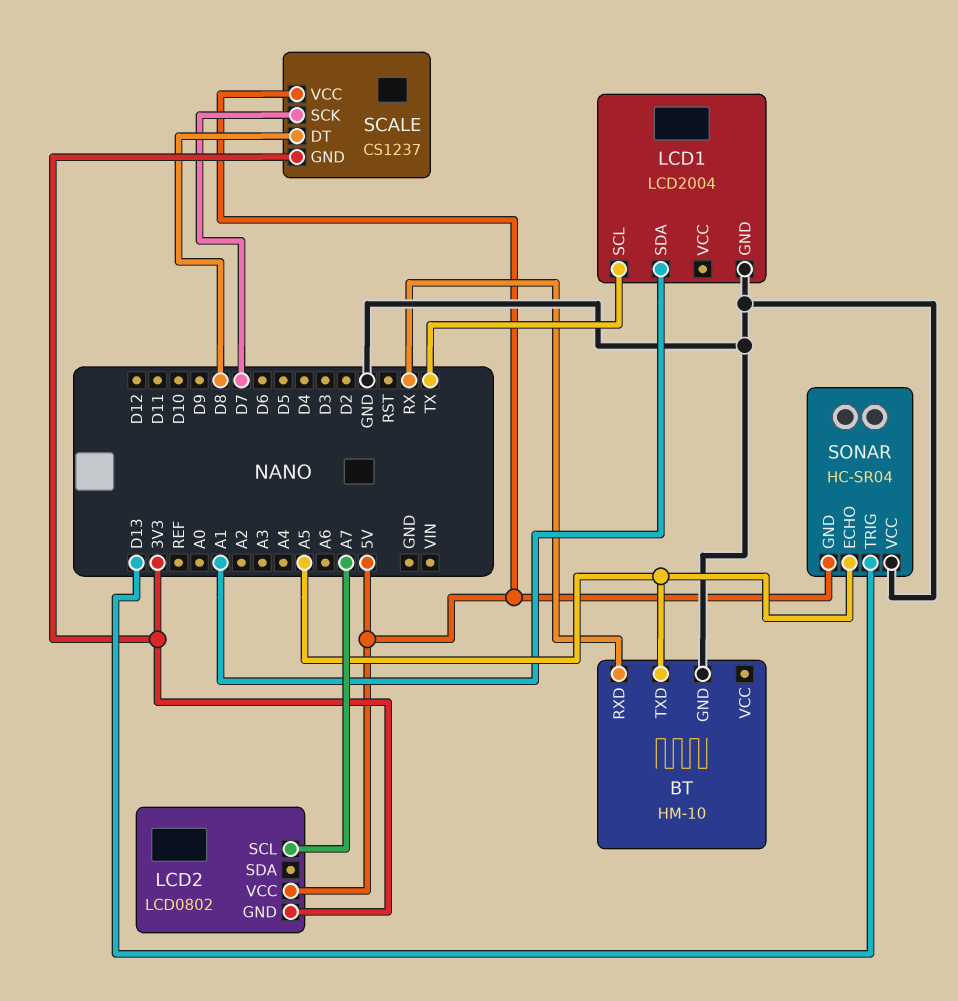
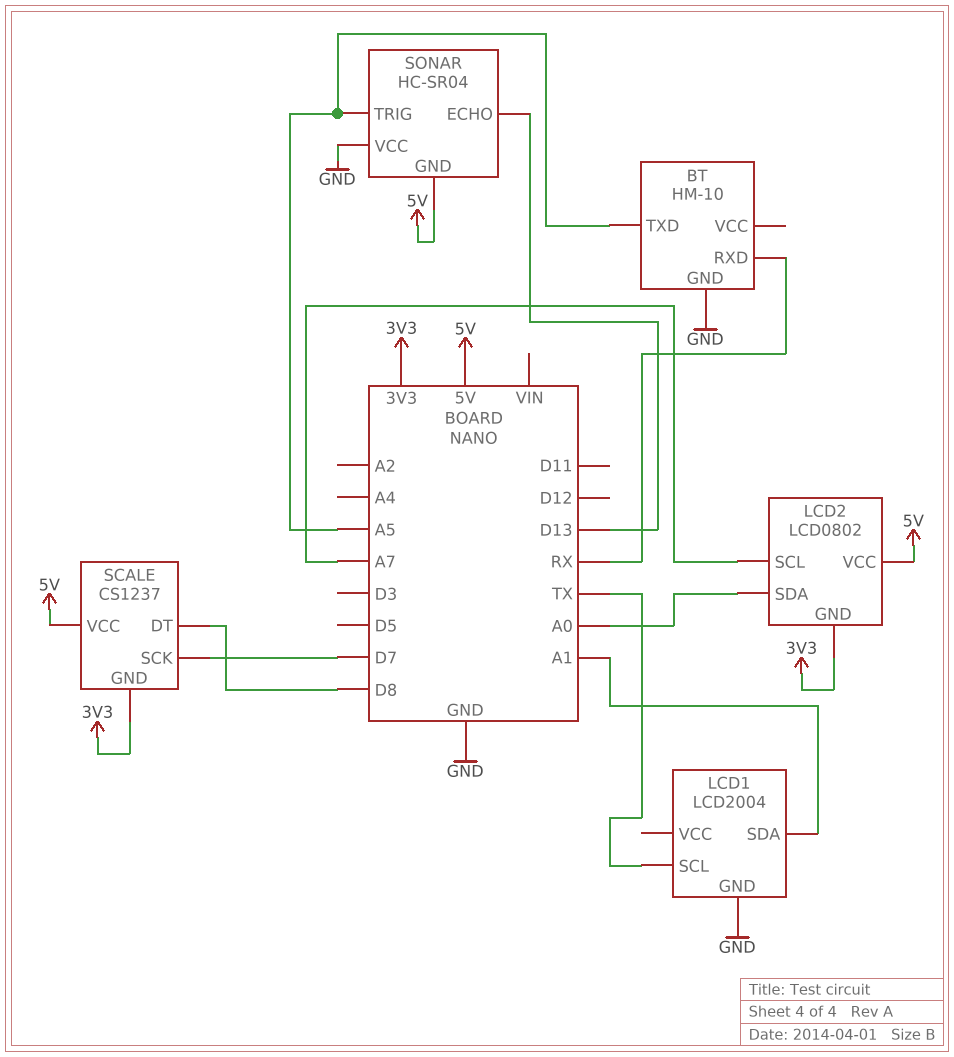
LCD2 pin SDA: none -> A0
SONAR pin ECHO: A5 -> D13
SONAR pin TRIG: D13 -> A5

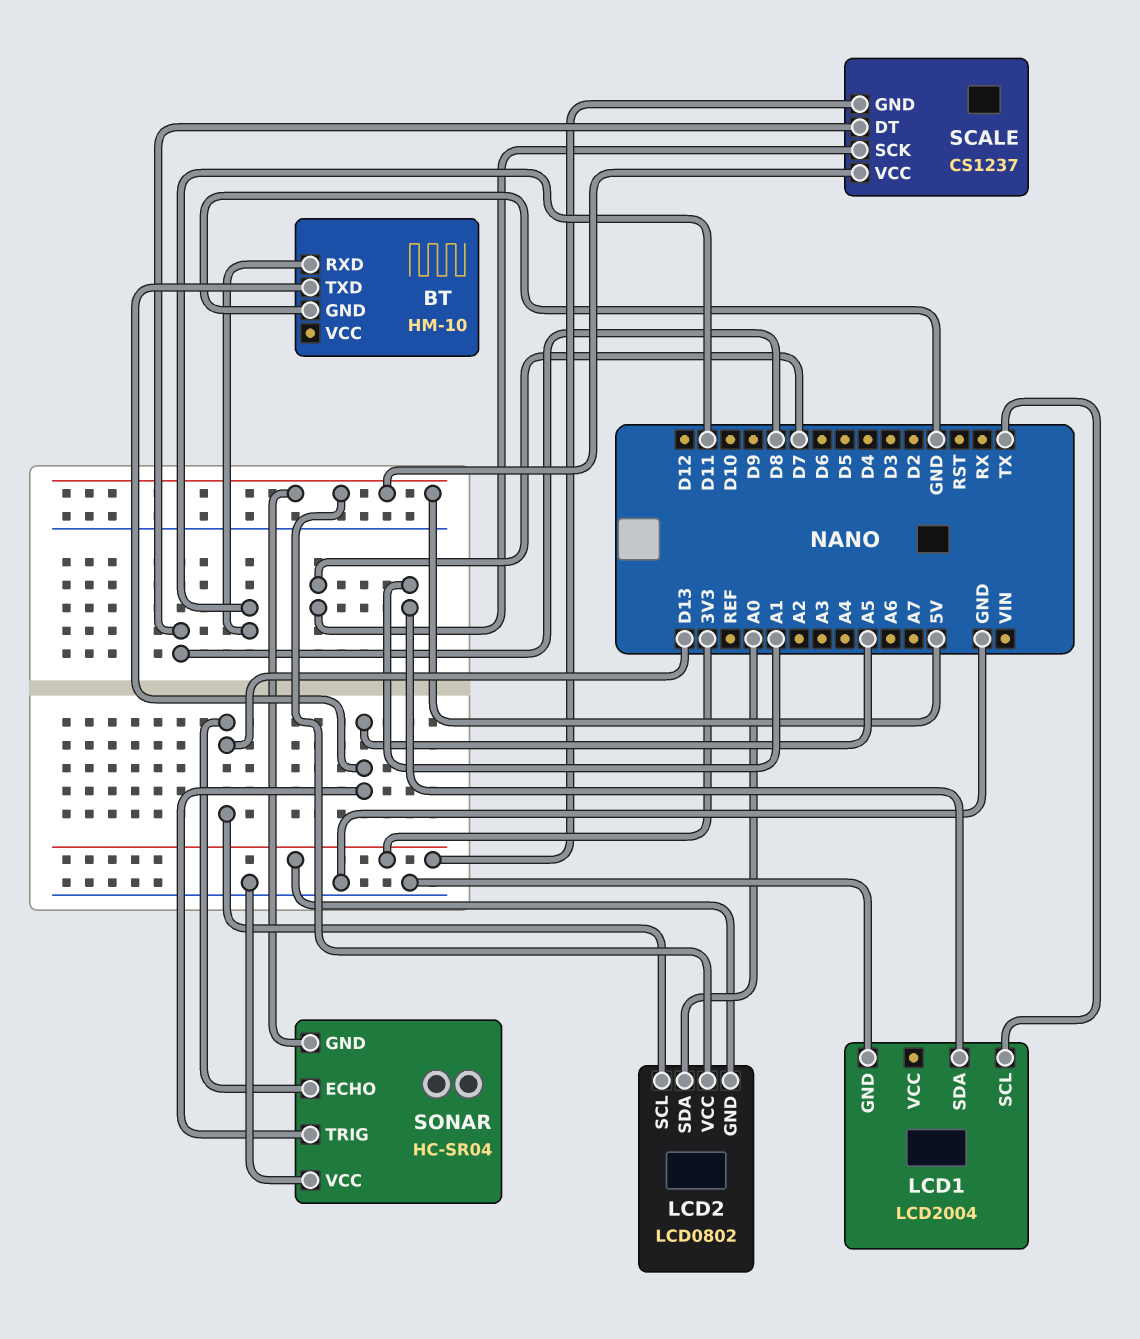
BT pin RXD: RX -> D11
LCD2 pin SCL: A7 -> D13

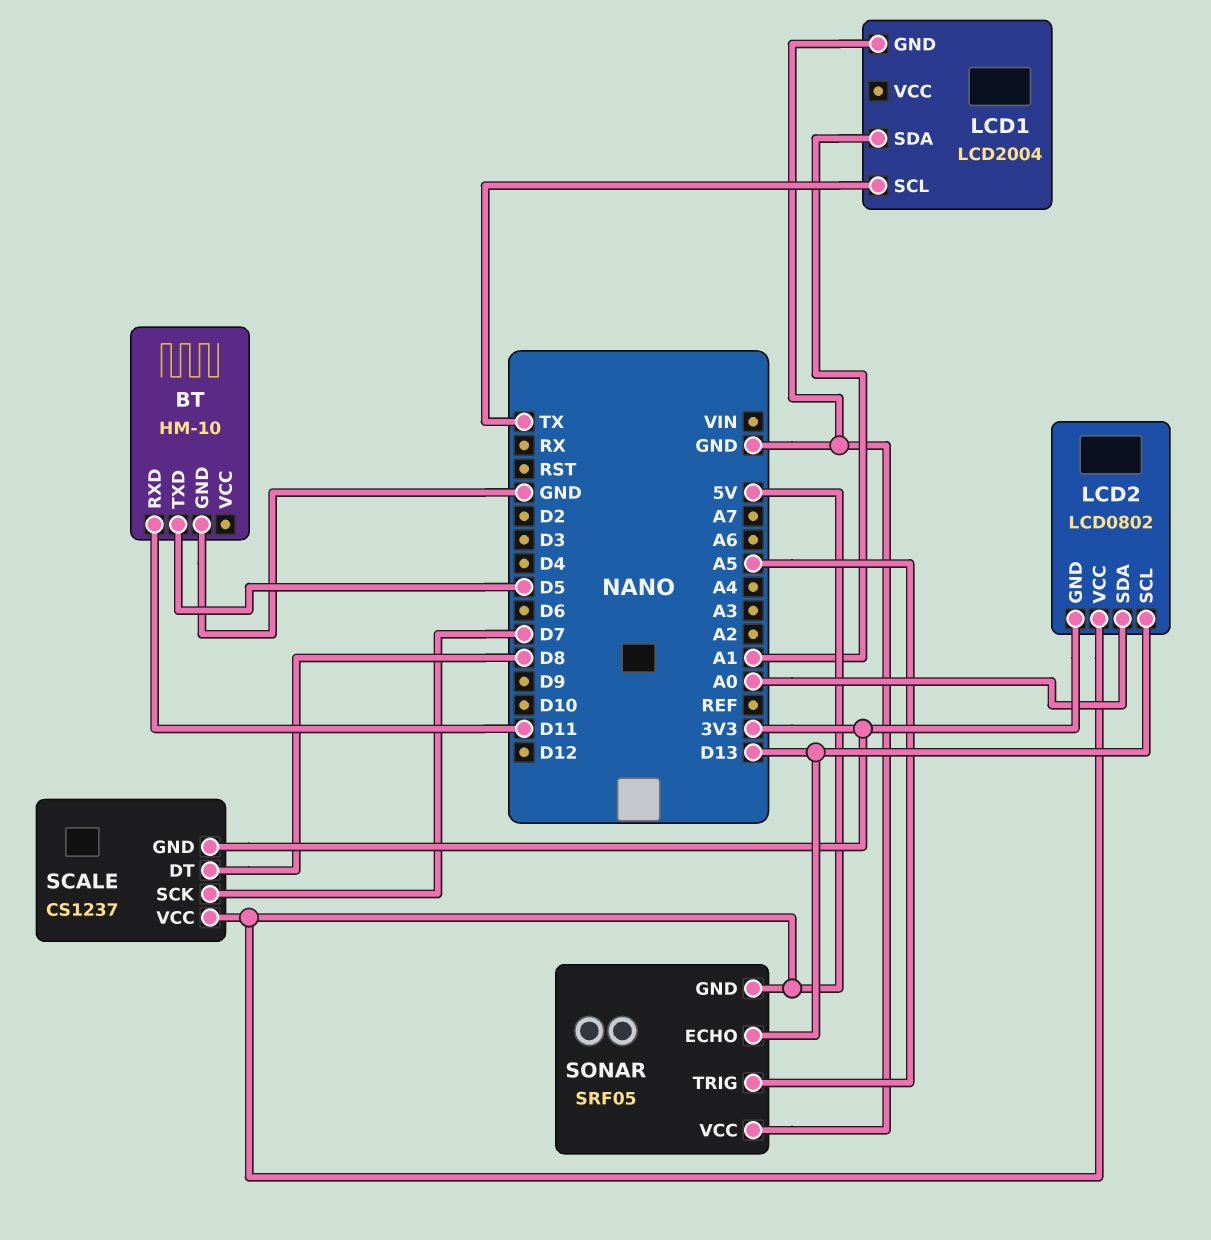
BT pin TXD: A5 -> D5
SONAR: HC-SR04 -> SRF05

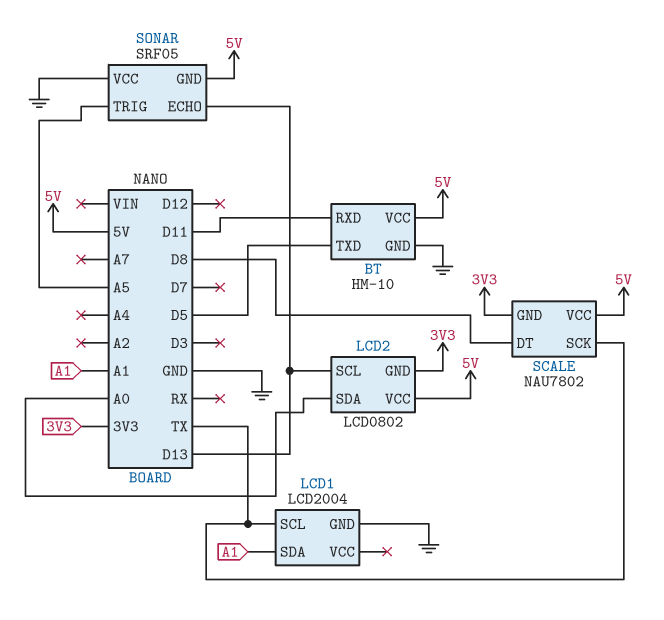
BT pin VCC: none -> 5V
SCALE: CS1237 -> NAU7802
SCALE pin SCK: D7 -> TX

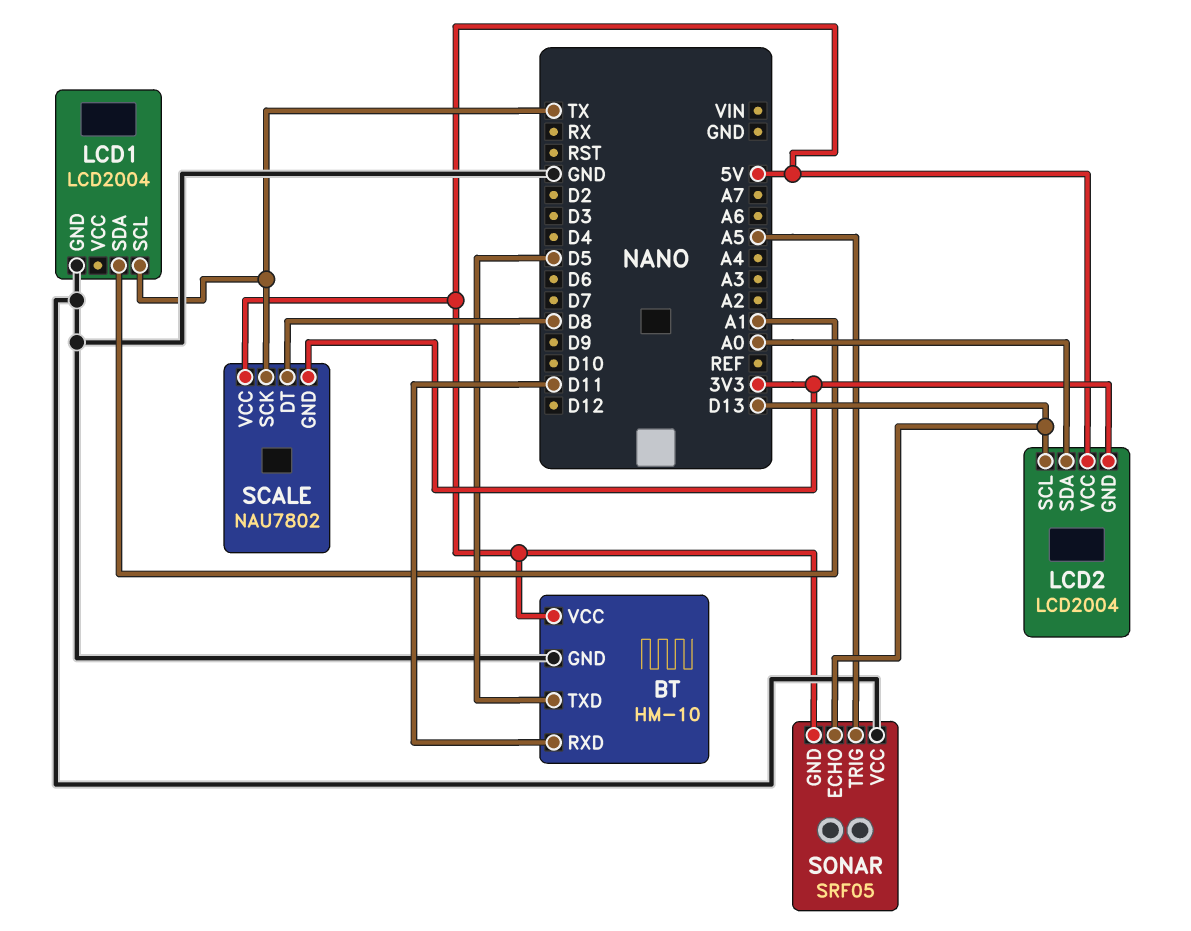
LCD2: LCD0802 -> LCD2004

